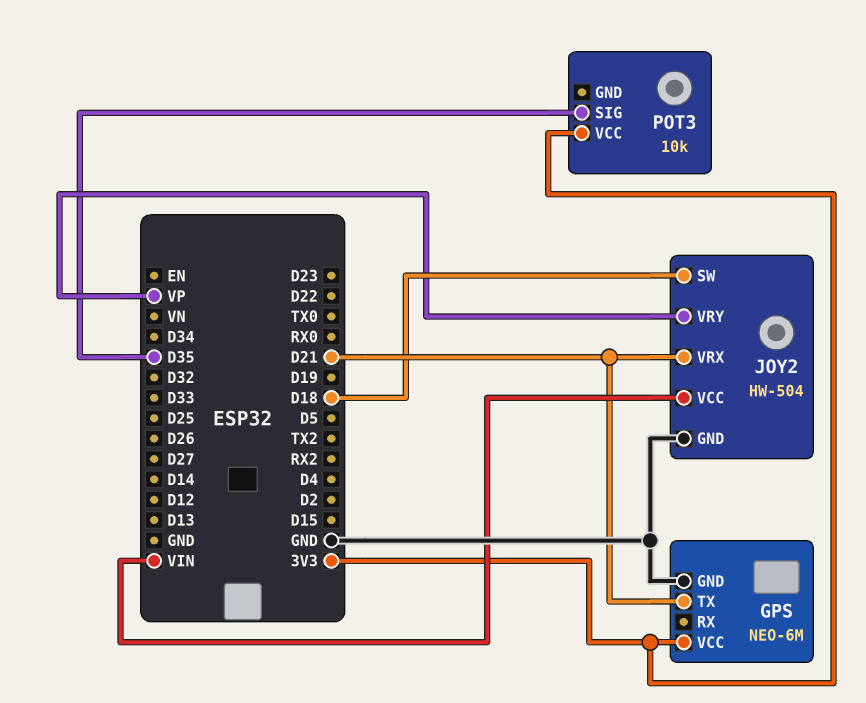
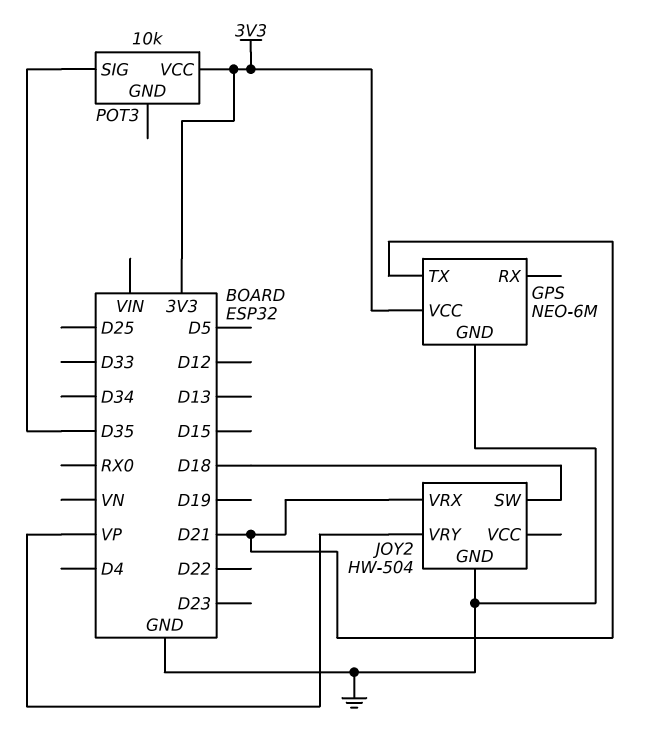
JOY2 pin VCC: VIN -> none

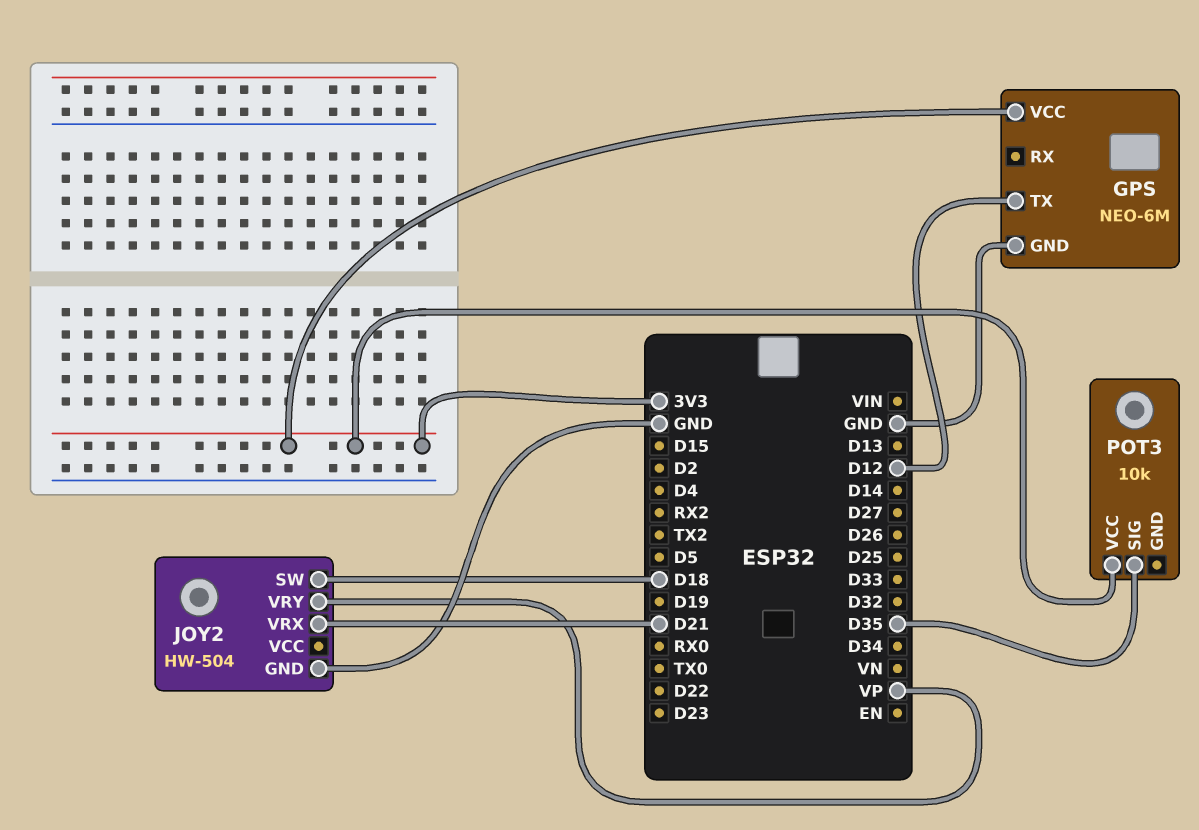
GPS pin TX: D21 -> D12

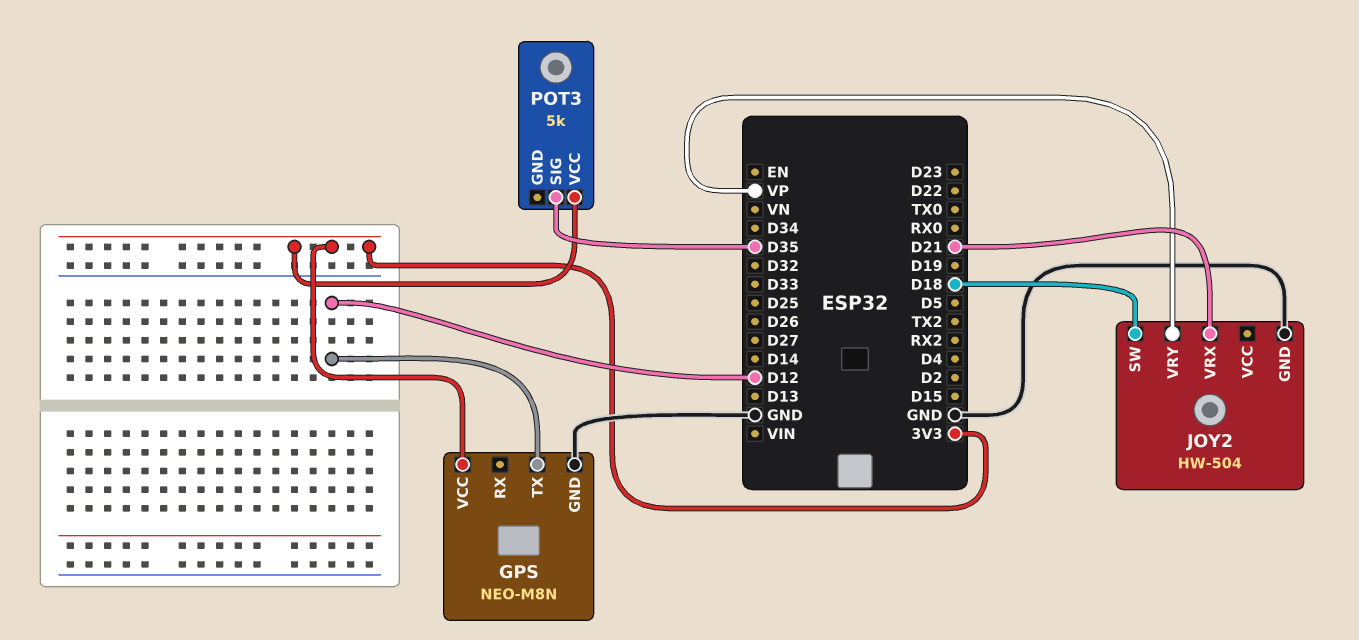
GPS: NEO-6M -> NEO-M8N
POT3: 10k -> 5k

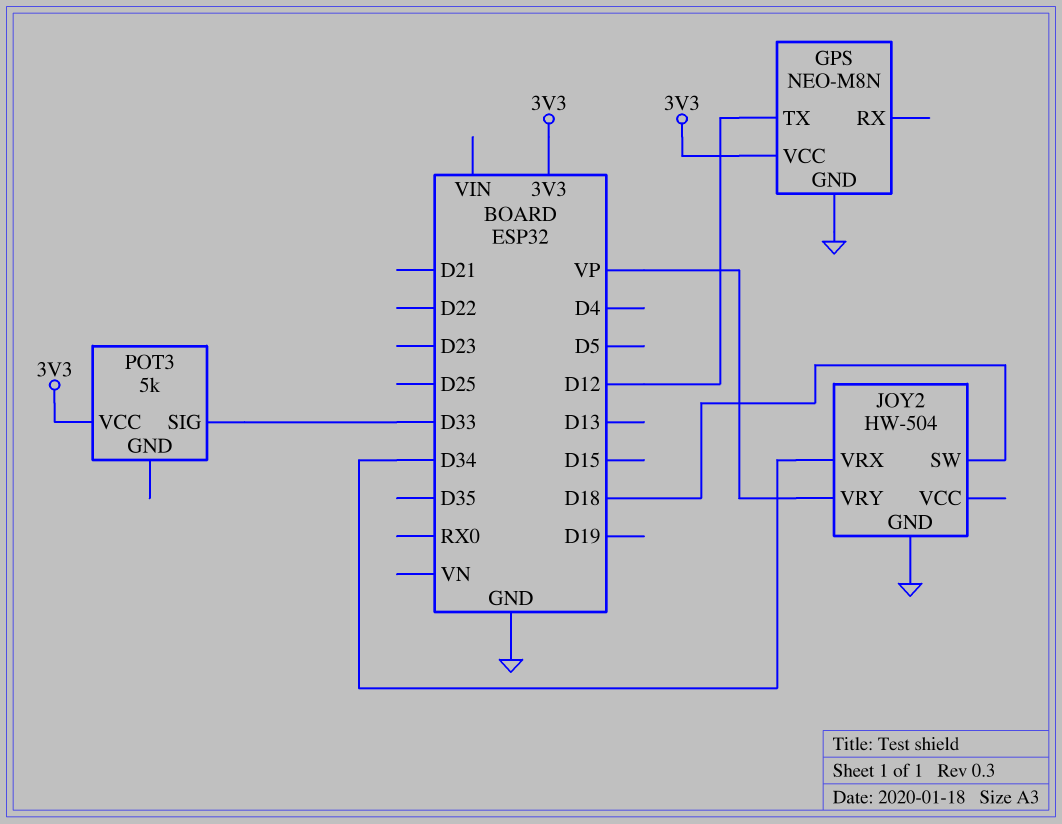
JOY2 pin VRX: D21 -> D34
POT3 pin SIG: D35 -> D33

